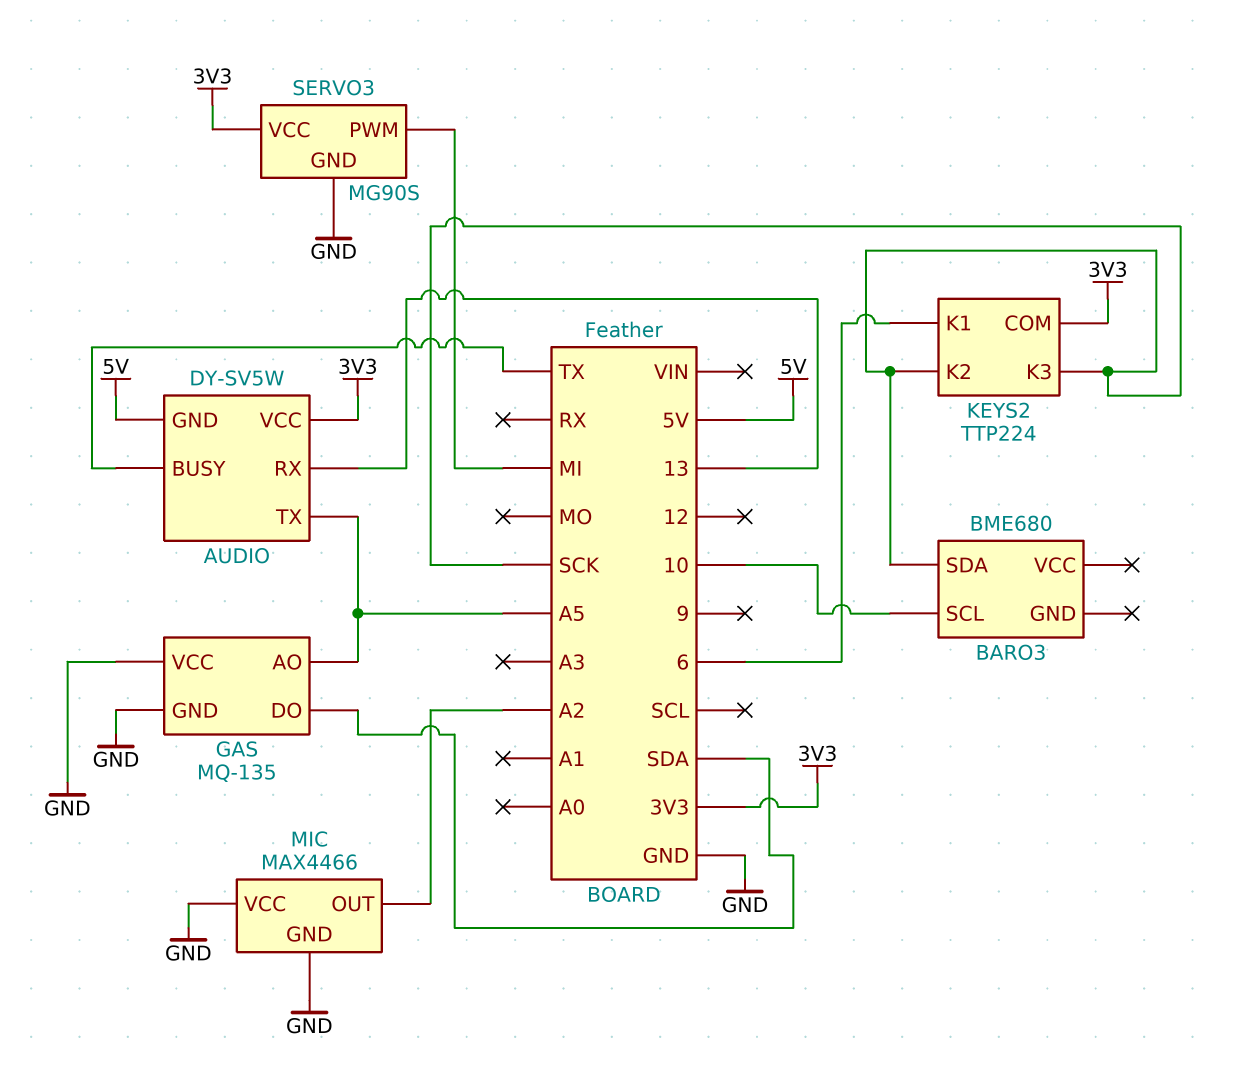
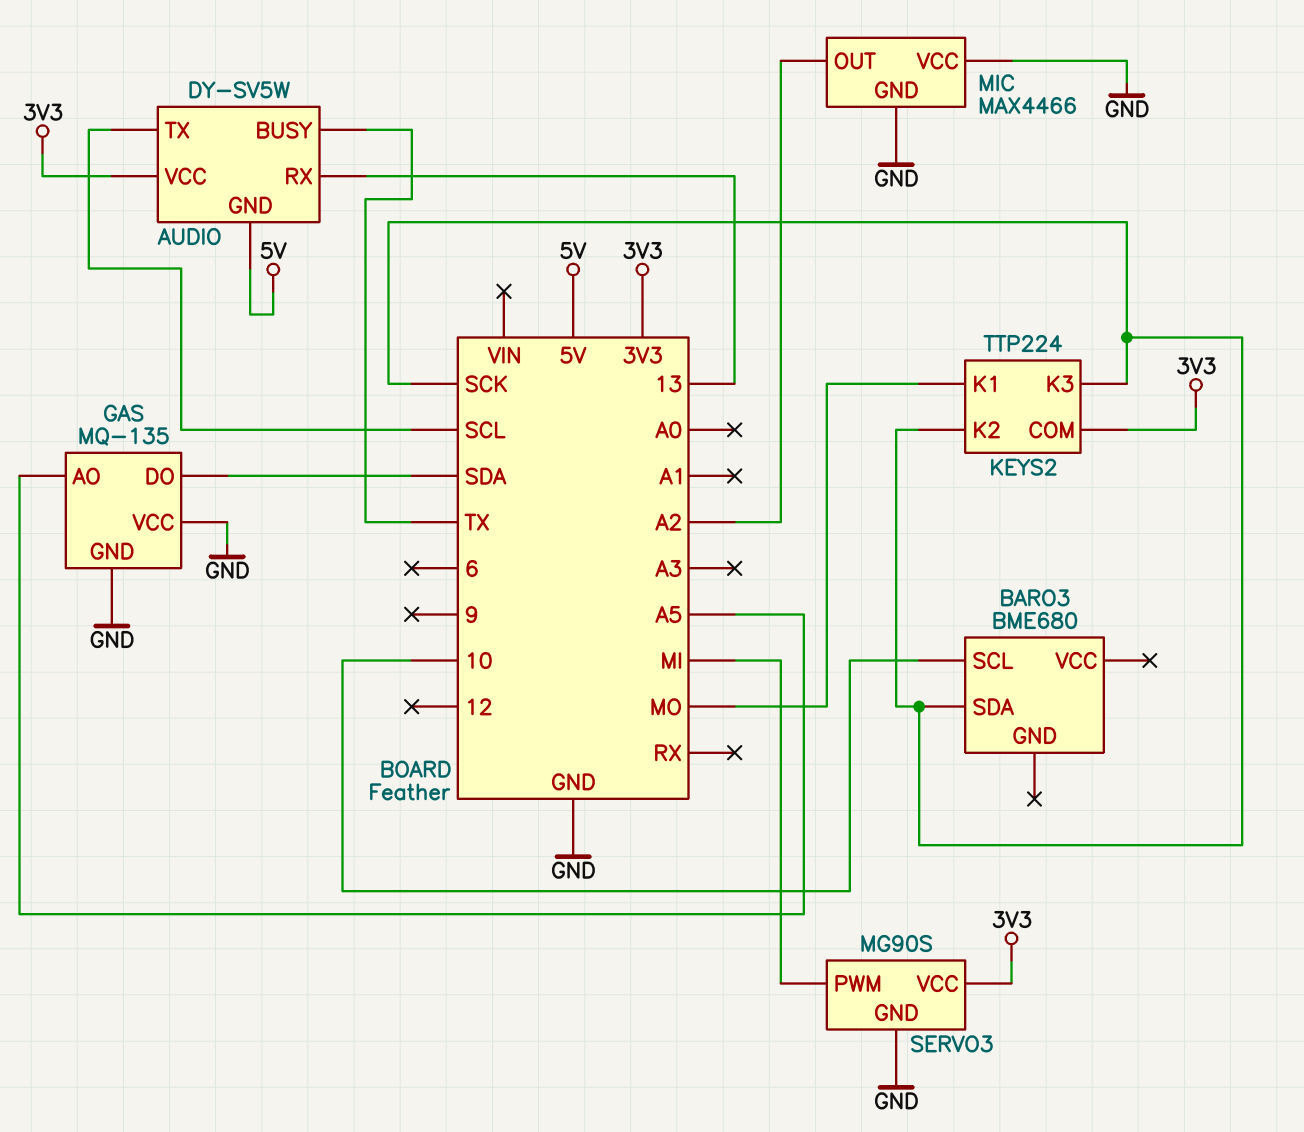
AUDIO pin TX: A5 -> SCL
KEYS2 pin K1: 6 -> MO

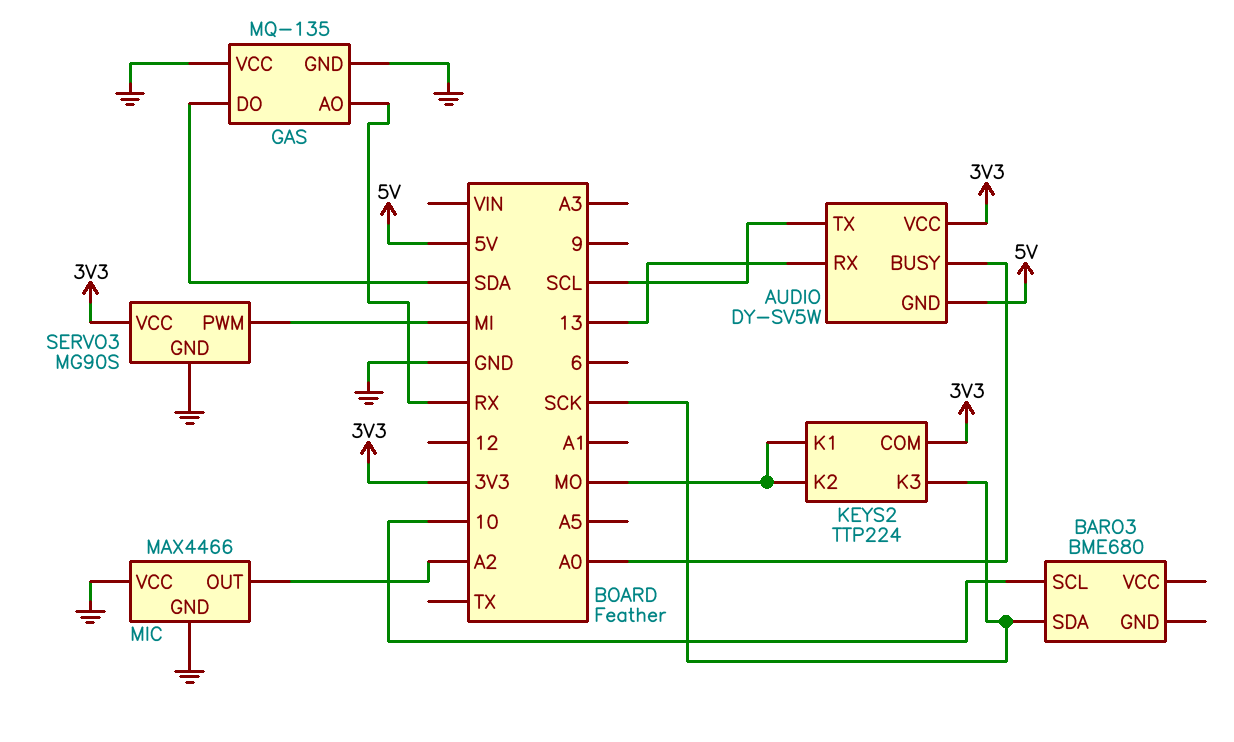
AUDIO pin BUSY: TX -> A0
GAS pin AO: A5 -> RX
KEYS2 pin K2: SCK -> MO

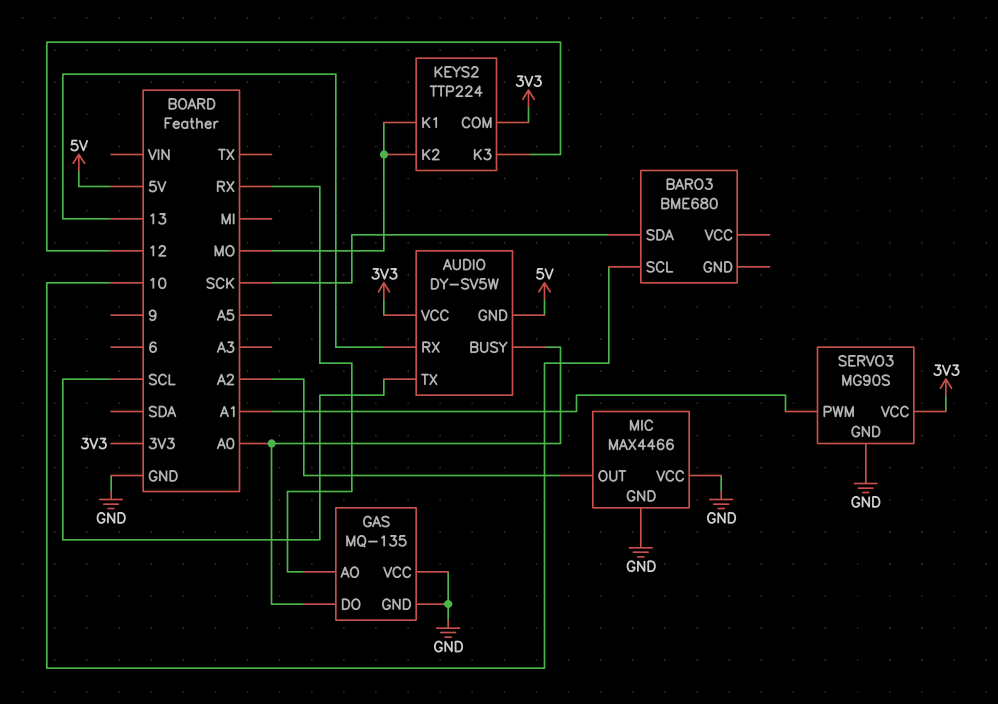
GAS pin DO: SDA -> A0
KEYS2 pin K3: SCK -> 12
SERVO3 pin PWM: MI -> A1

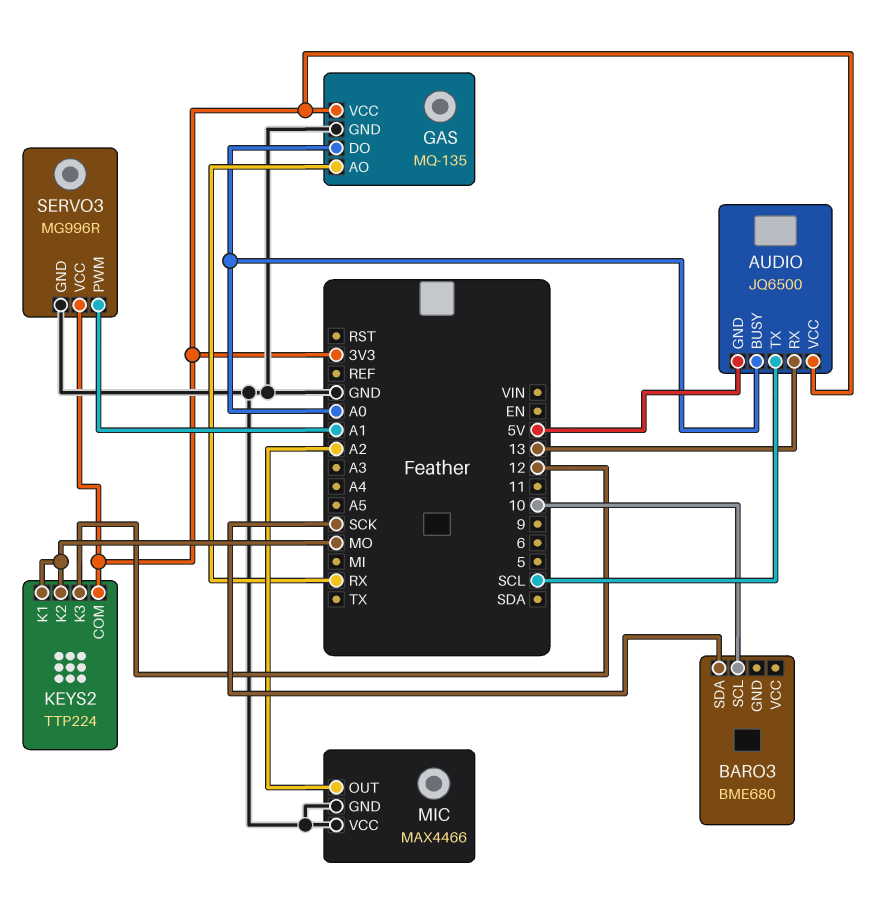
AUDIO: DY-SV5W -> JQ6500
GAS pin VCC: GND -> 3V3
SERVO3: MG90S -> MG996R

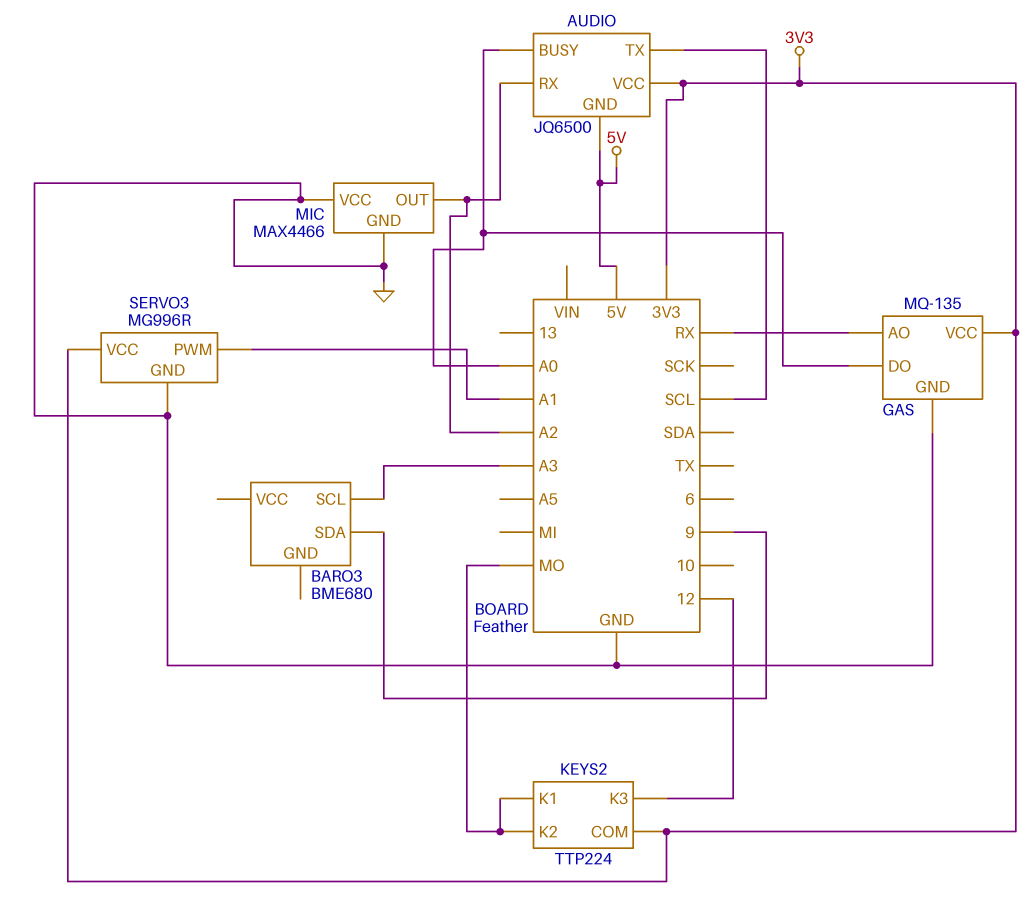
AUDIO pin RX: 13 -> A2
BARO3 pin SCL: 10 -> A3
BARO3 pin SDA: SCK -> 9

